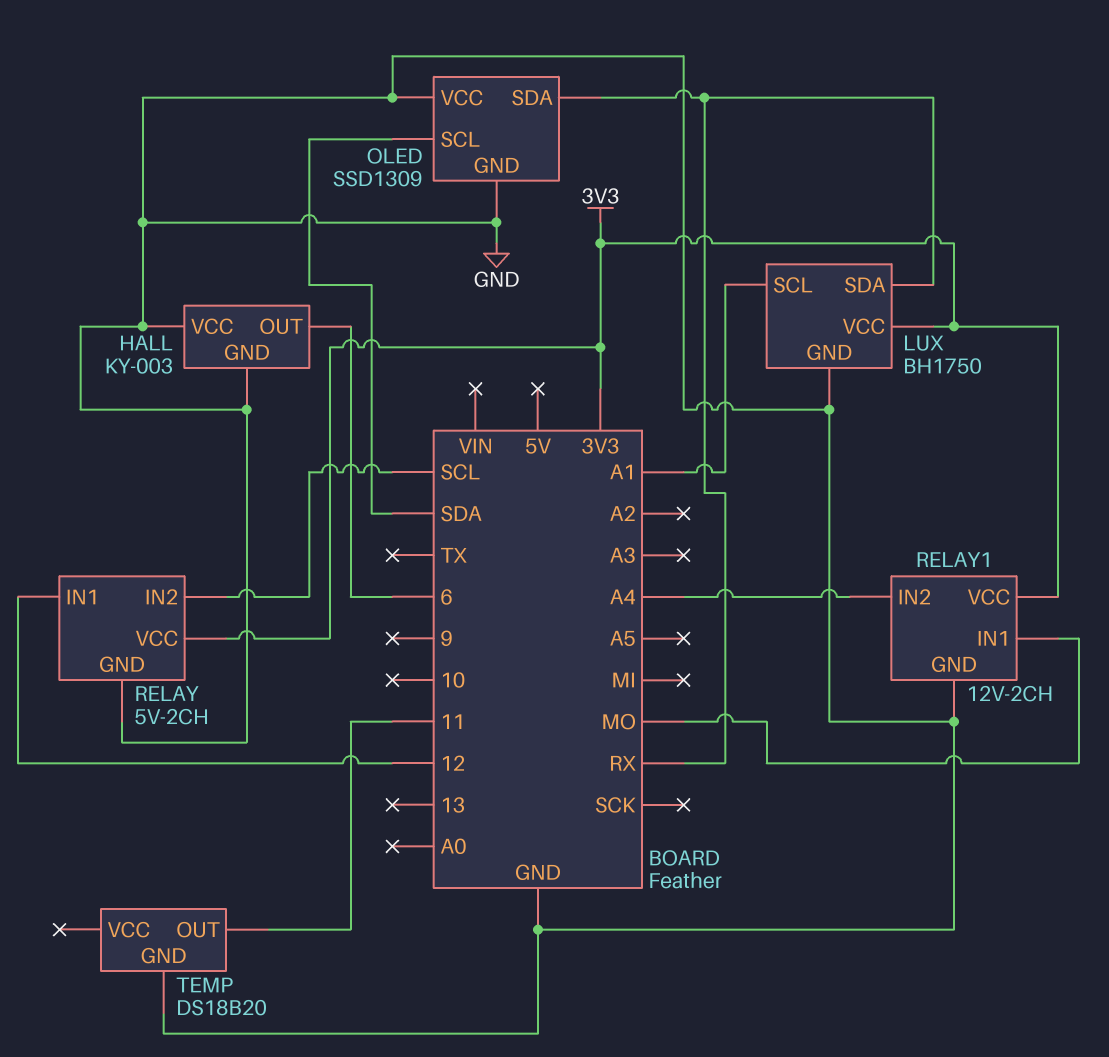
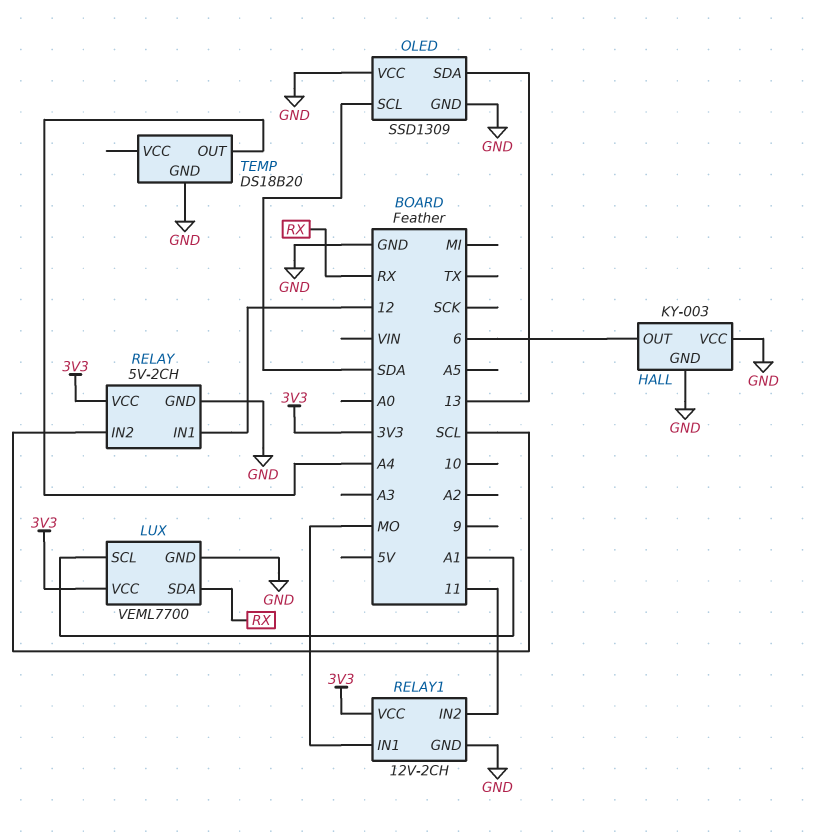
LUX: BH1750 -> VEML7700
OLED pin SDA: RX -> 13
RELAY1 pin IN2: A4 -> 11
TEMP pin OUT: 11 -> A4

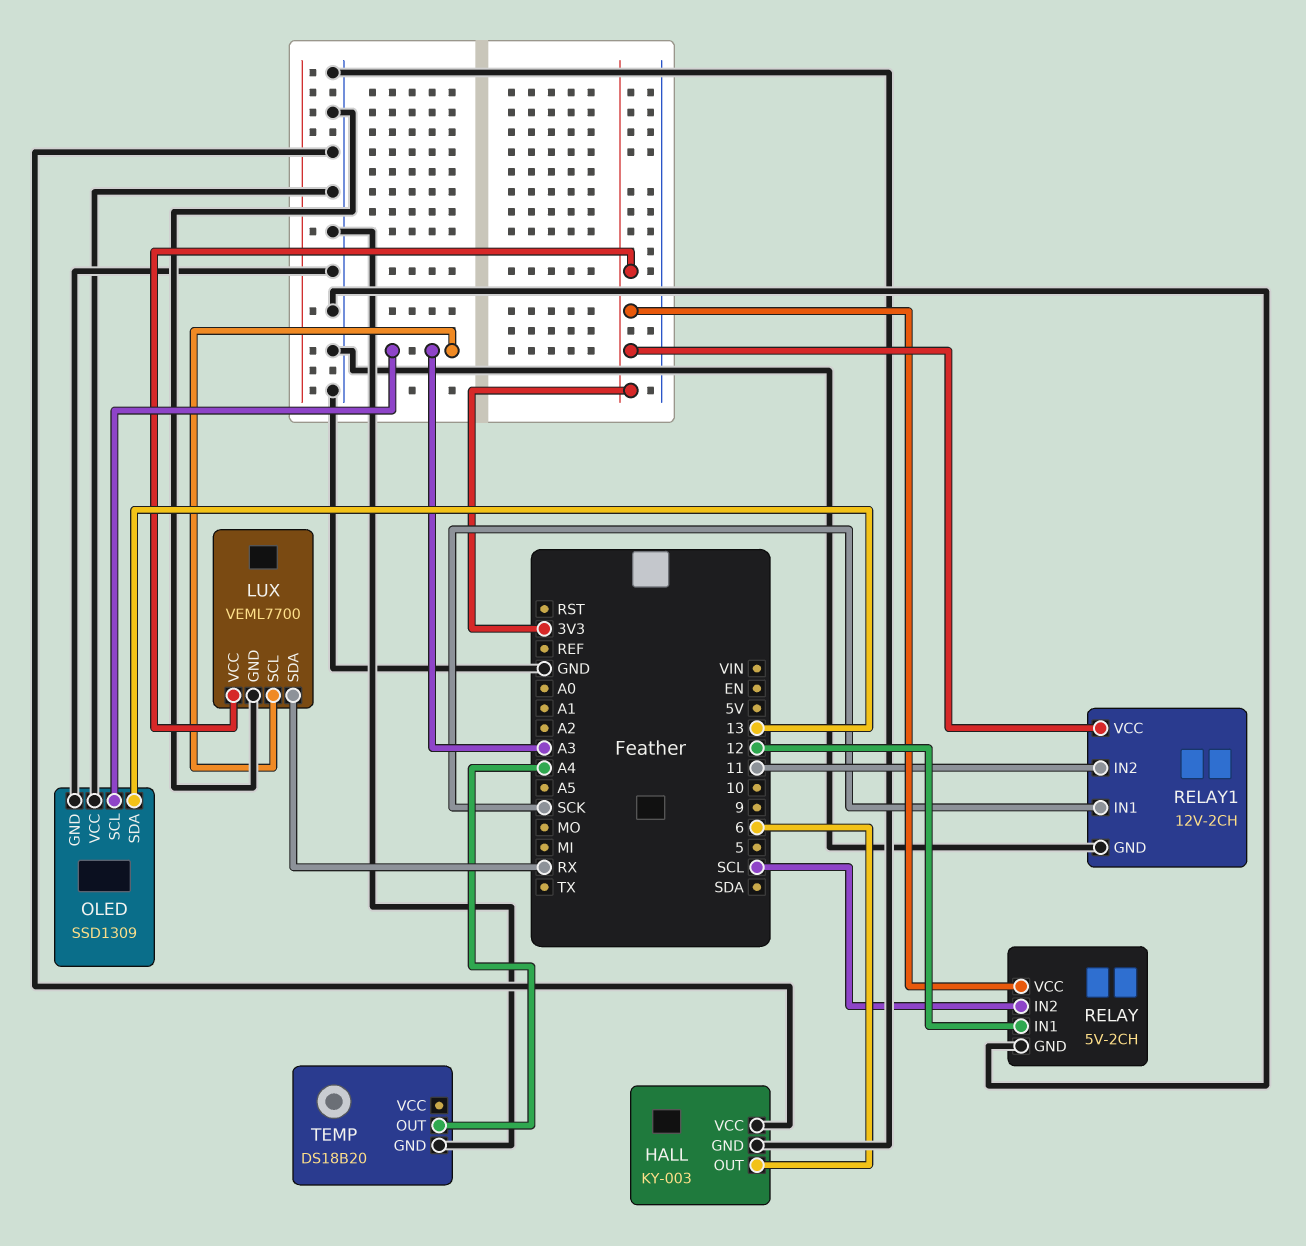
LUX pin SCL: A1 -> A3
OLED pin SCL: SDA -> A3
RELAY1 pin IN1: MO -> SCK

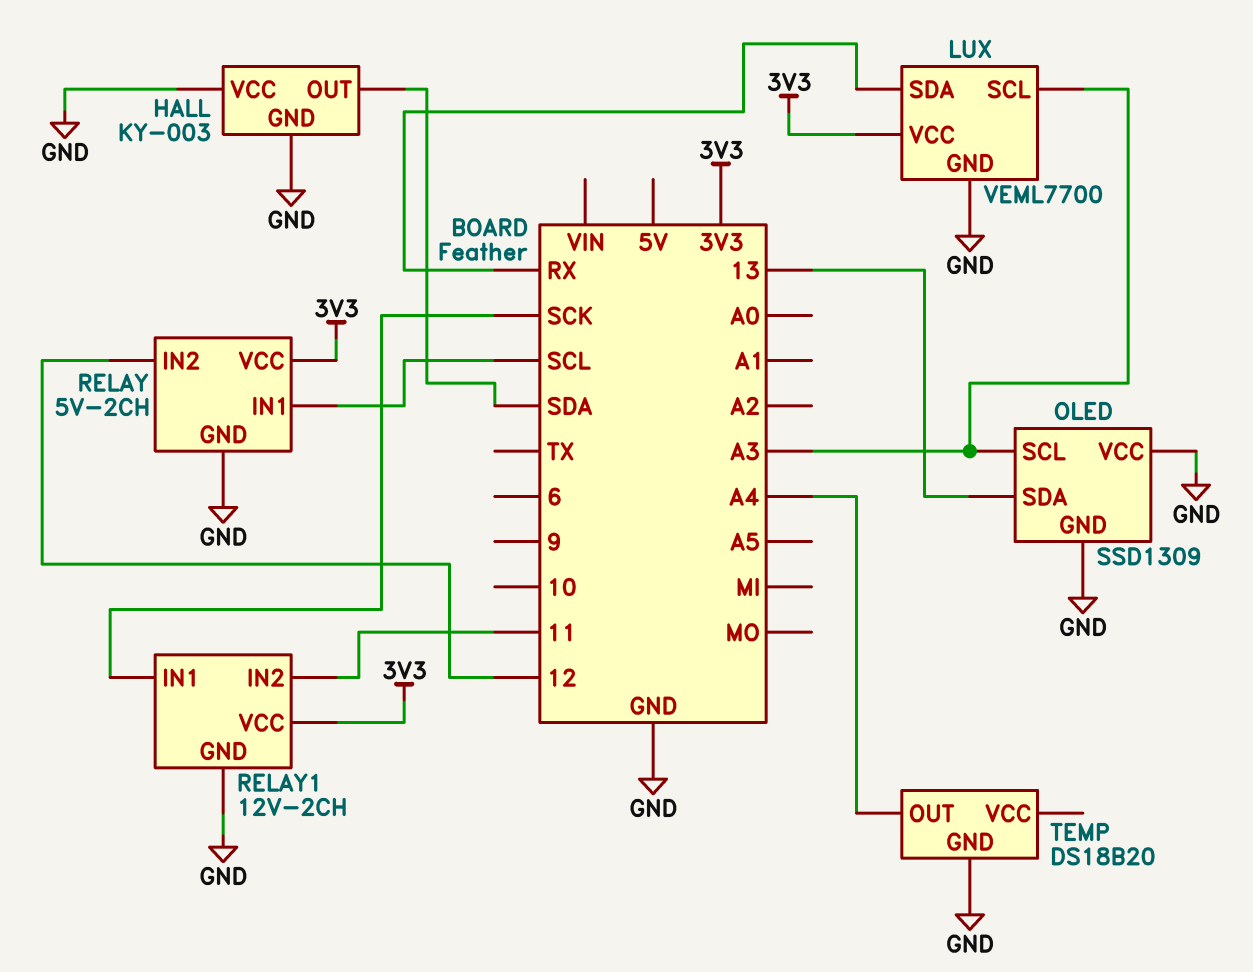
HALL pin OUT: 6 -> SDA
RELAY pin IN1: 12 -> SCL
RELAY pin IN2: SCL -> 12

